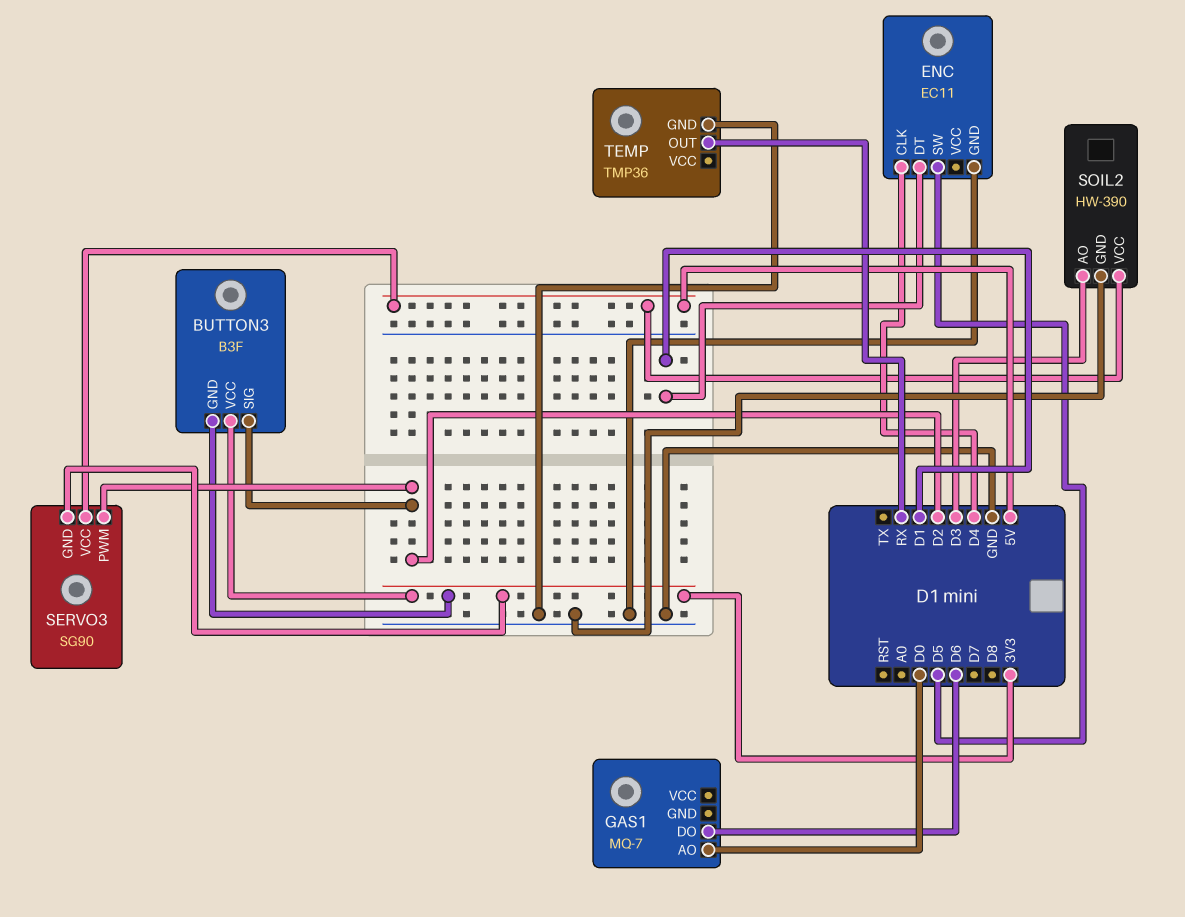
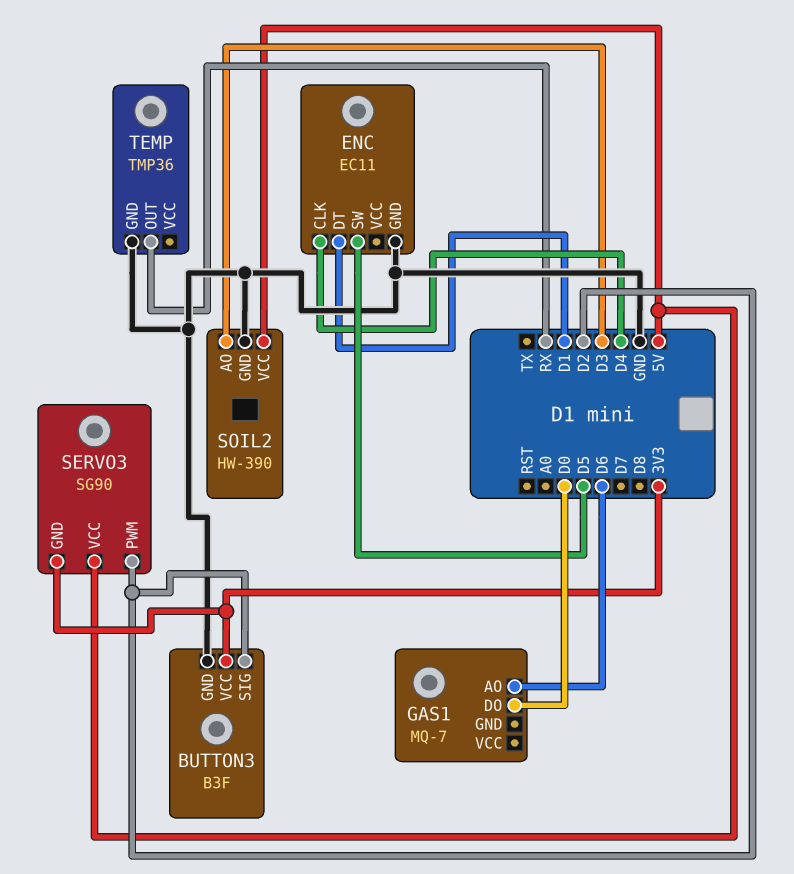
BUTTON3 pin GND: 3V3 -> GND
GAS1 pin AO: D0 -> D6
GAS1 pin DO: D6 -> D0

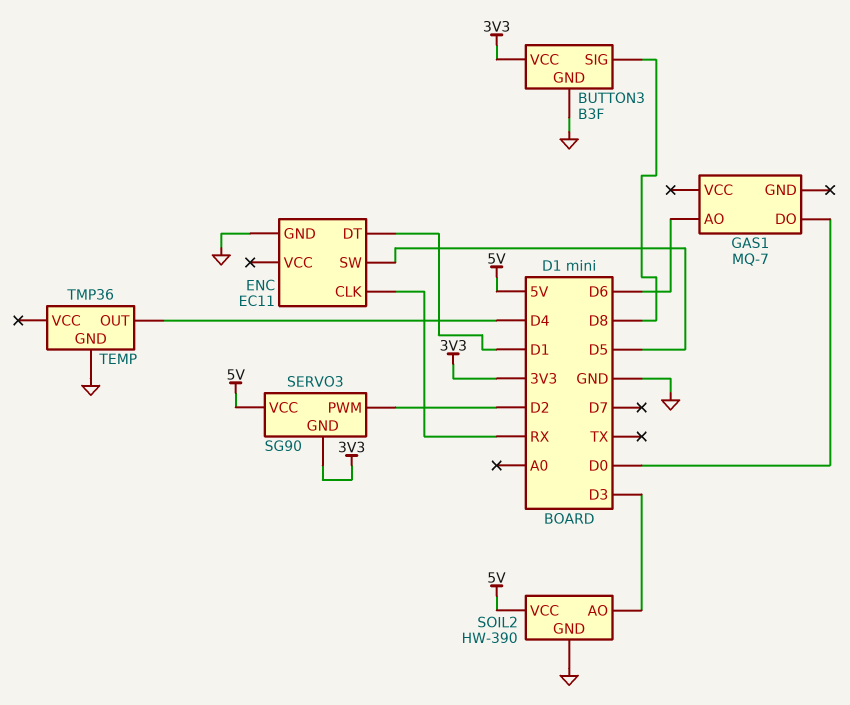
BUTTON3 pin SIG: D2 -> D8
ENC pin CLK: D4 -> RX
TEMP pin OUT: RX -> D4

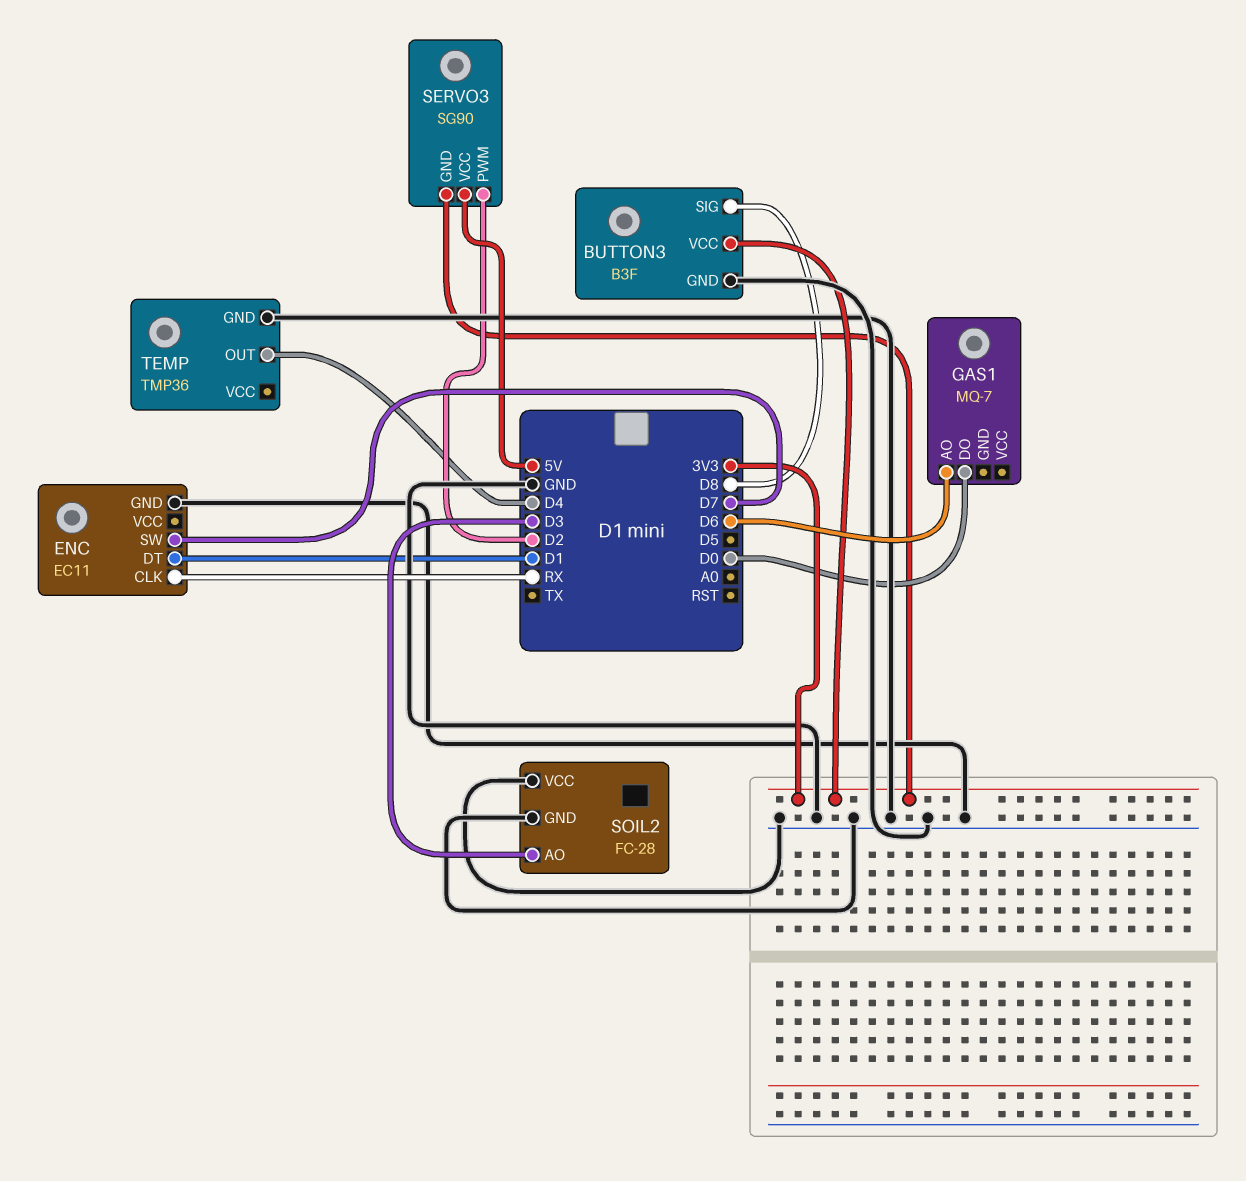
ENC pin SW: D5 -> D7
SOIL2: HW-390 -> FC-28
SOIL2 pin VCC: 5V -> GND

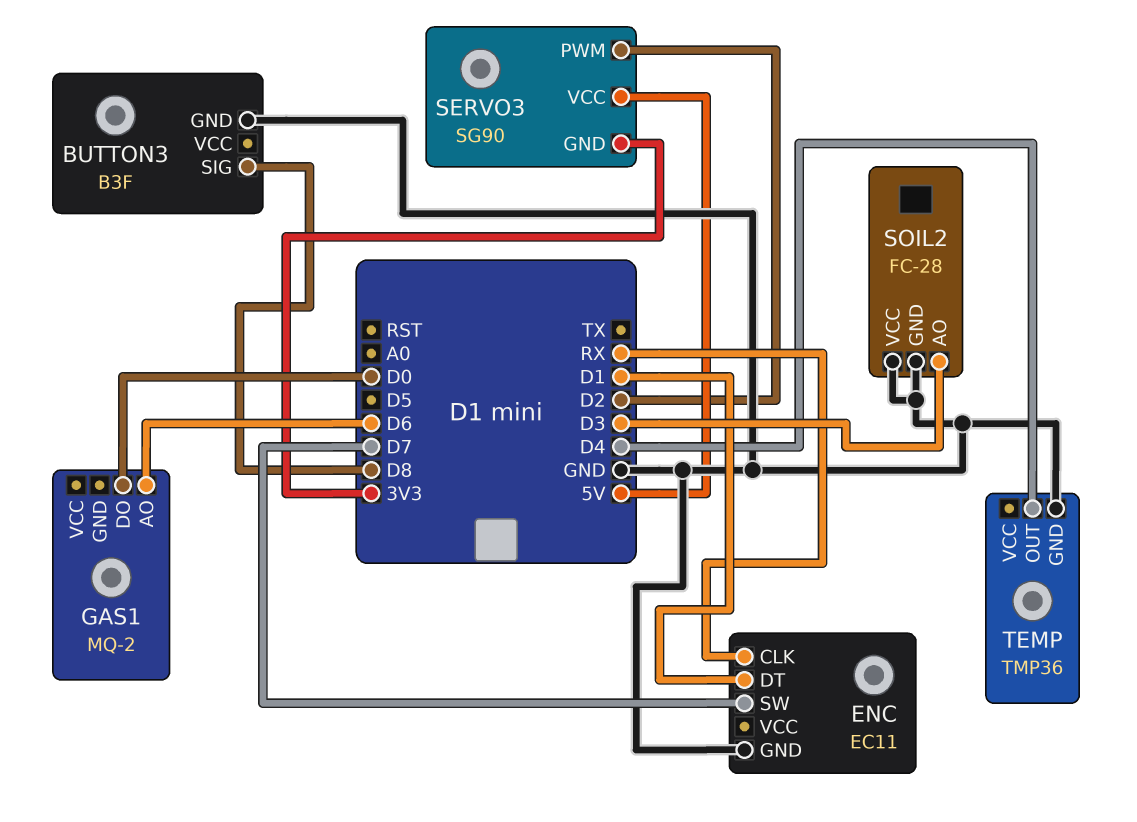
BUTTON3 pin VCC: 3V3 -> none
GAS1: MQ-7 -> MQ-2

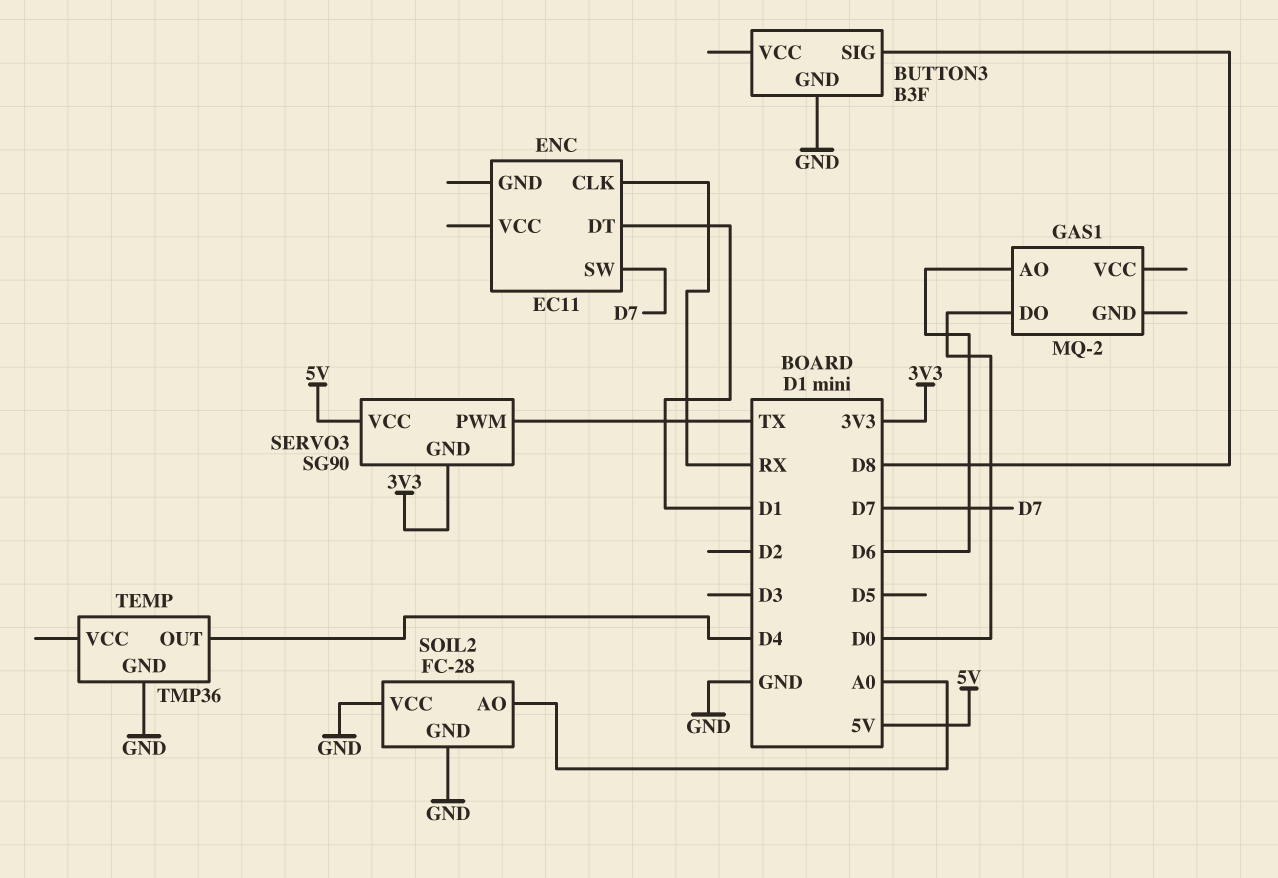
ENC pin GND: GND -> none
SERVO3 pin PWM: D2 -> TX
SOIL2 pin AO: D3 -> A0

